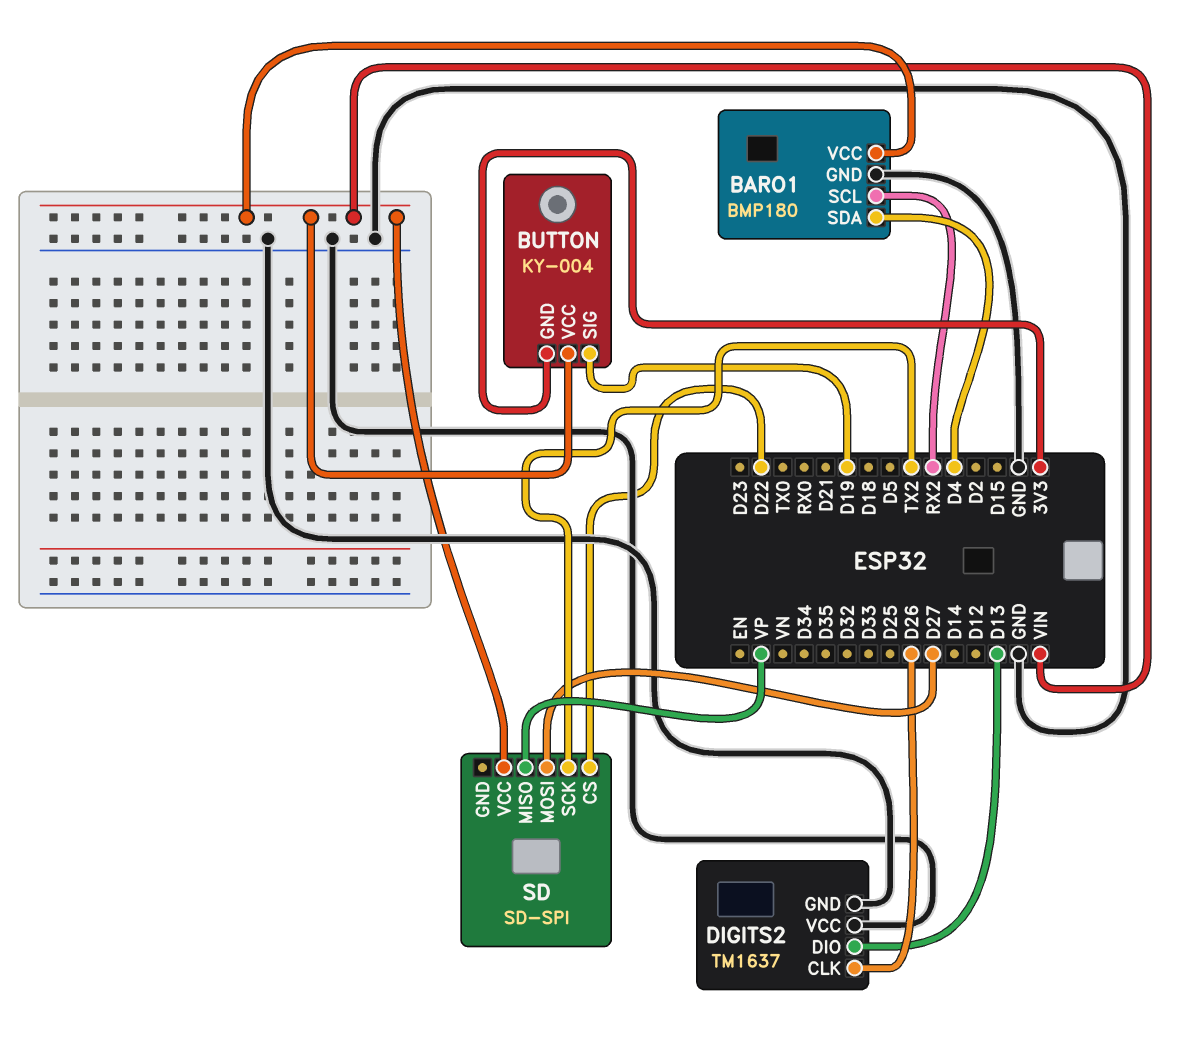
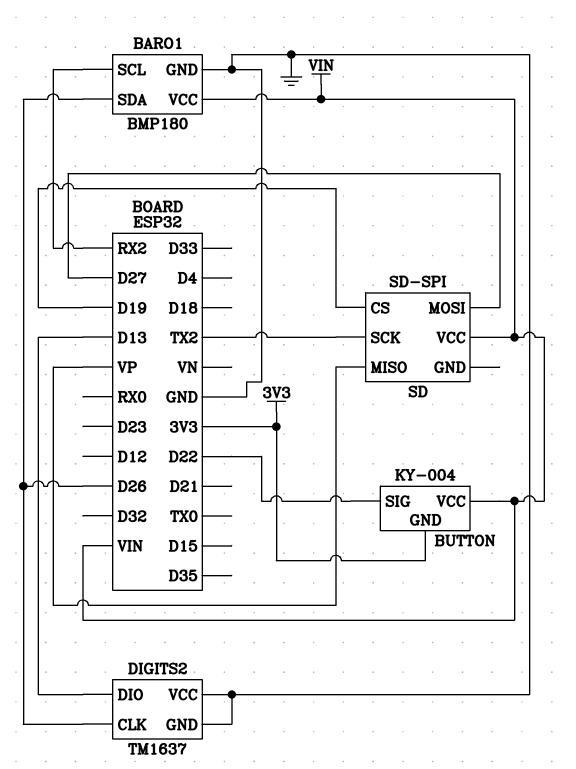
BARO1 pin SDA: D4 -> D26
BUTTON pin SIG: D19 -> D22
SD pin CS: D22 -> D19

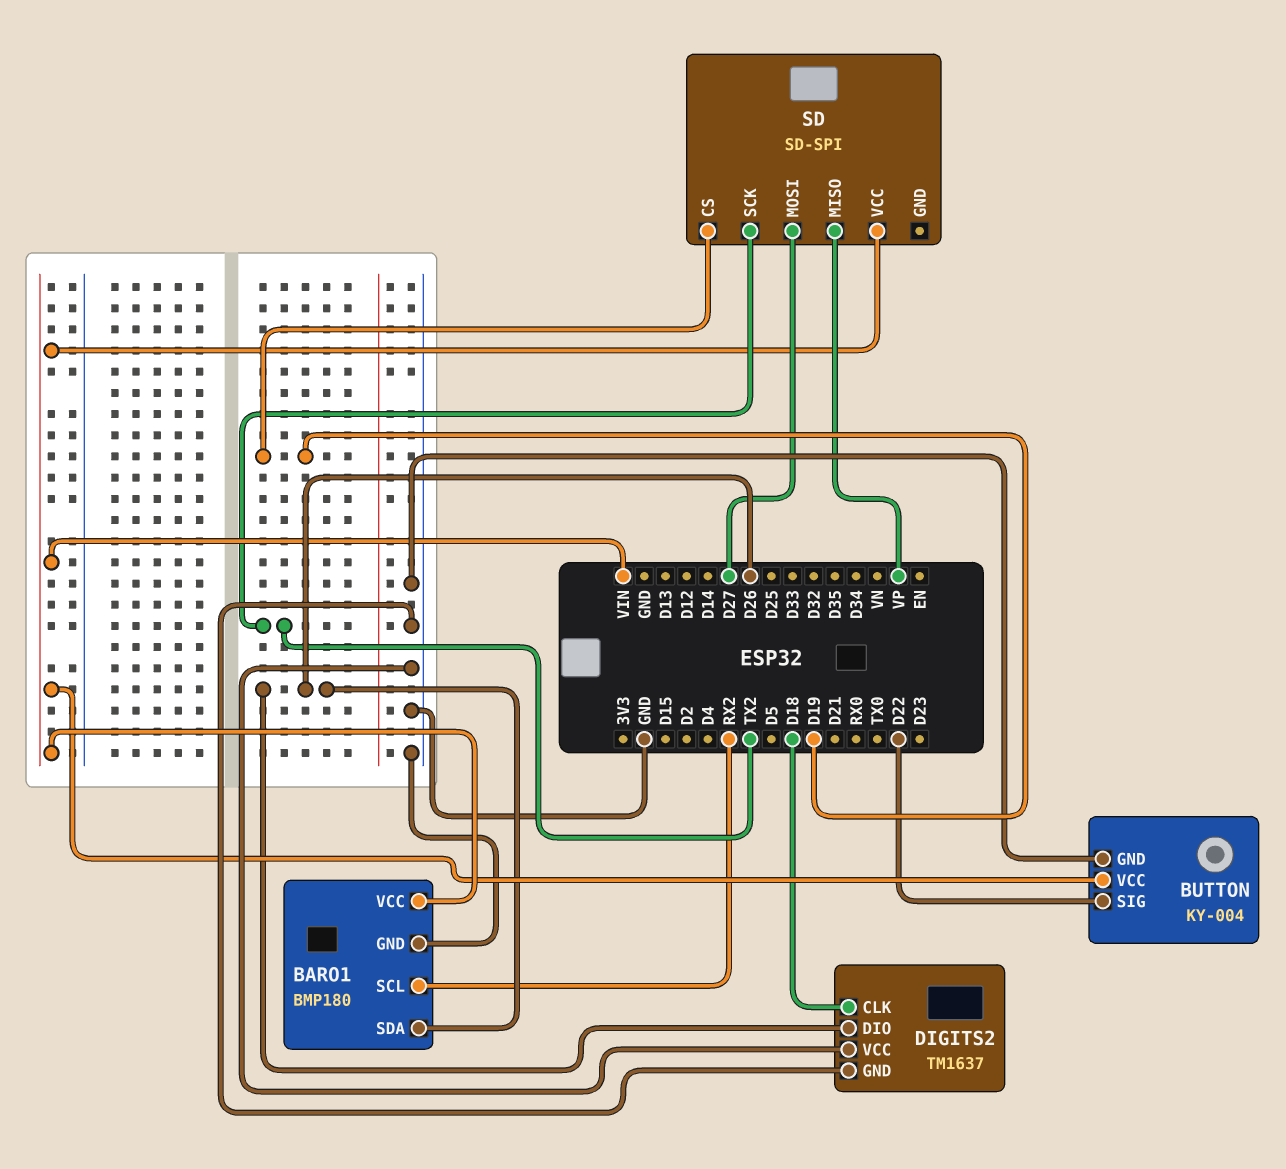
BUTTON pin GND: 3V3 -> GND
DIGITS2 pin CLK: D26 -> D18
DIGITS2 pin DIO: D13 -> D26

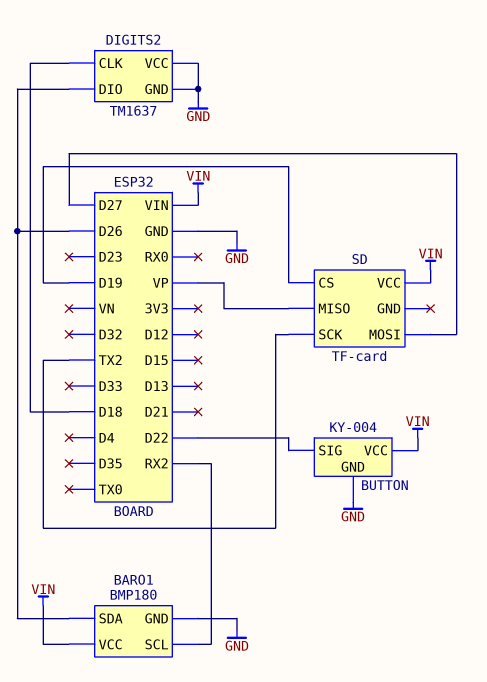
SD: SD-SPI -> TF-card

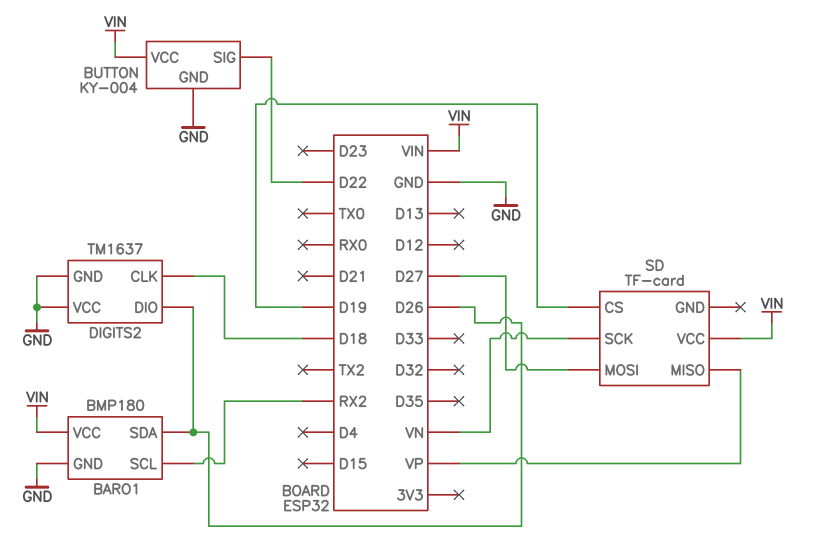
SD pin SCK: TX2 -> VN

